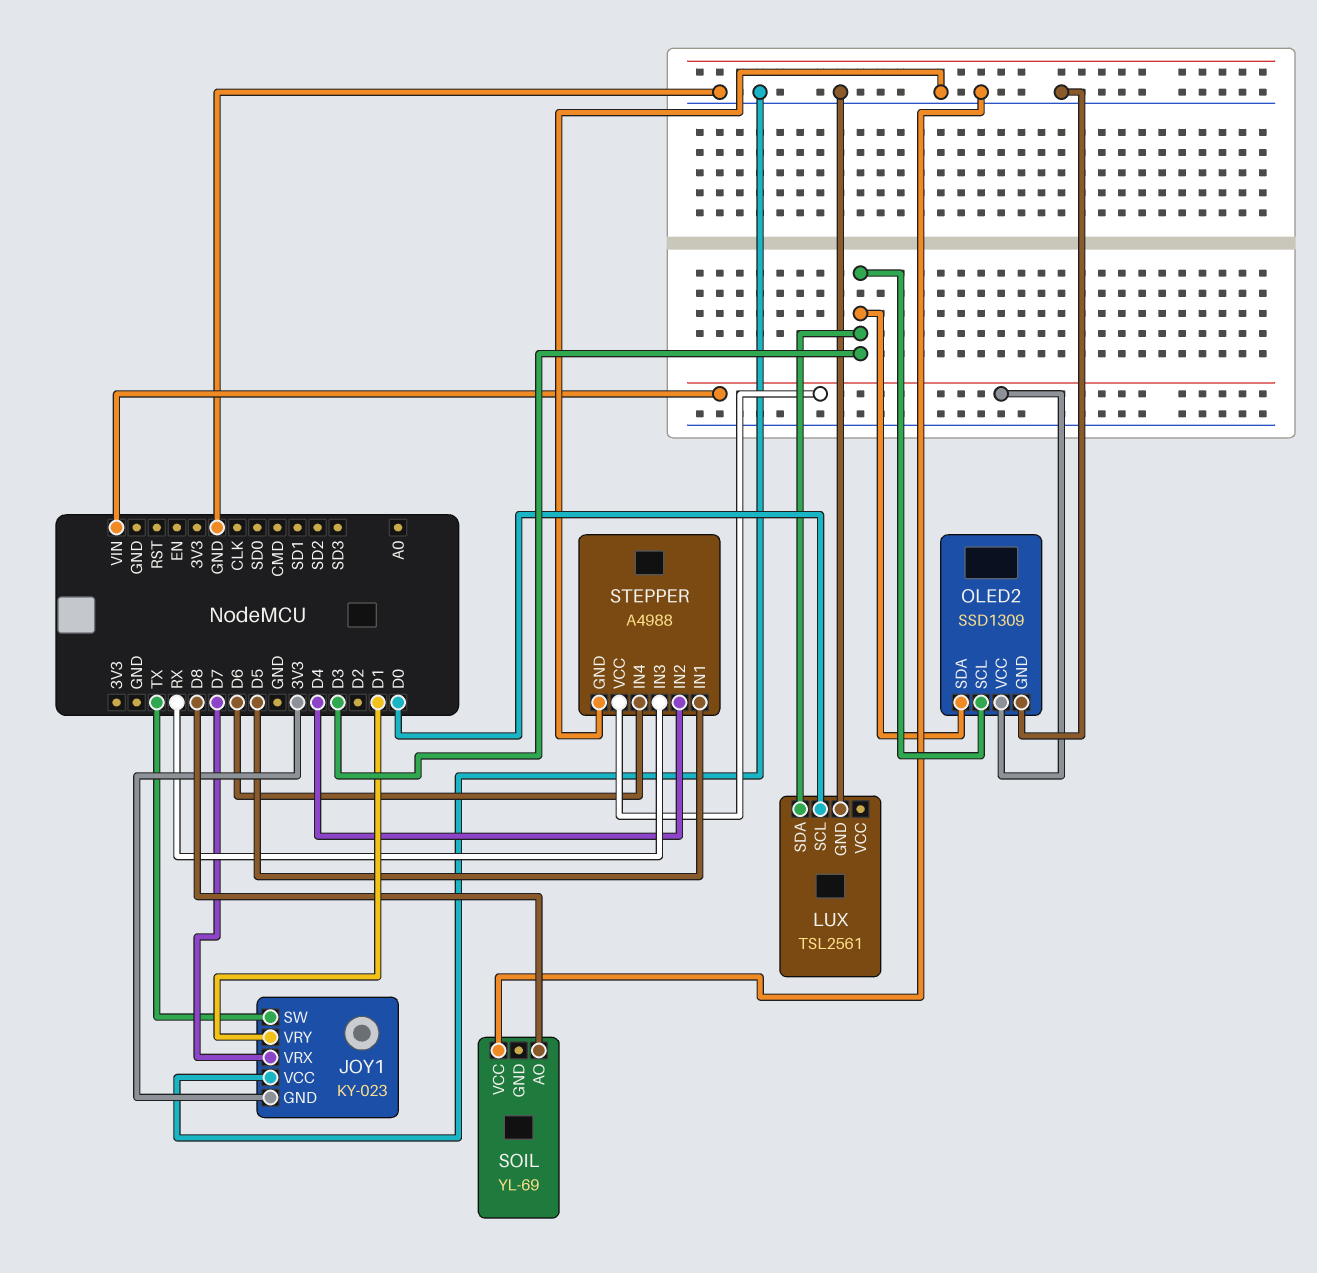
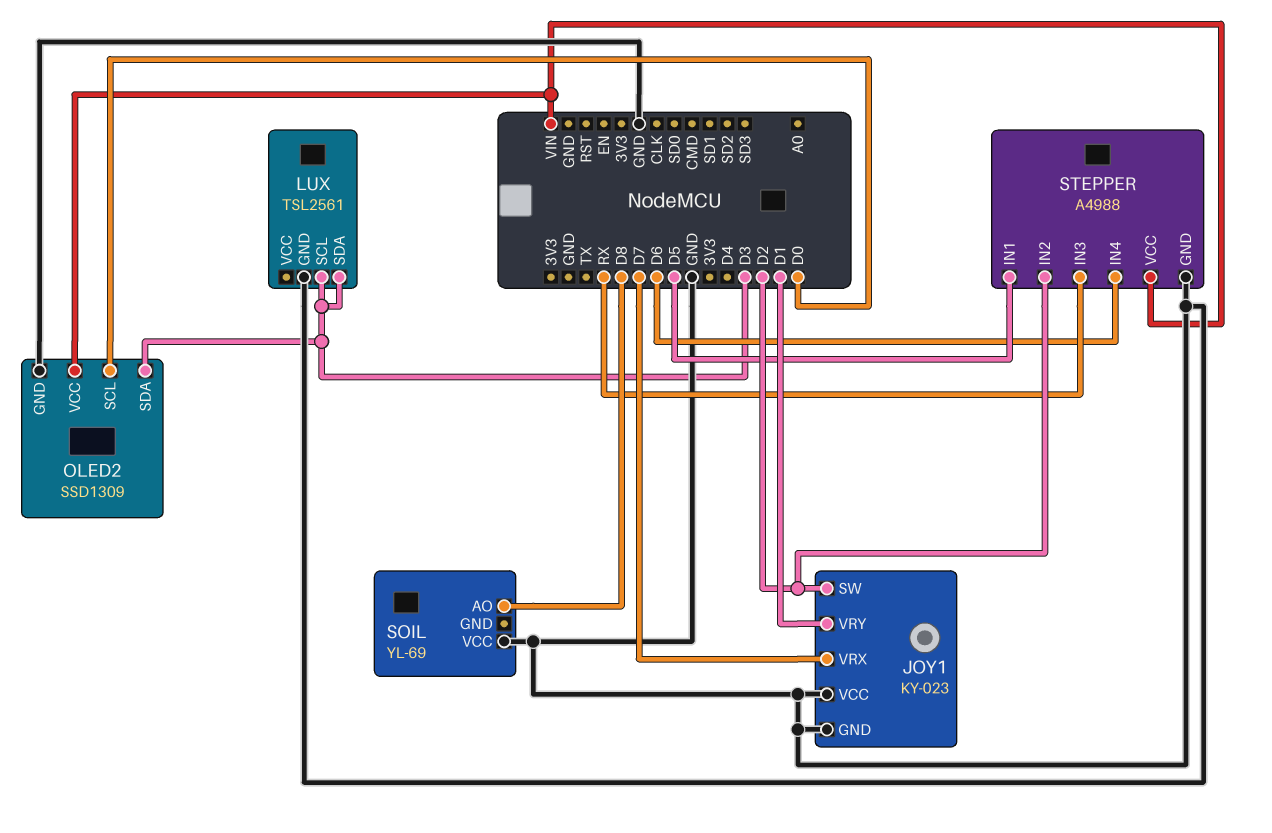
JOY1 pin GND: 3V3 -> GND
JOY1 pin SW: TX -> D2
LUX pin SCL: D0 -> D3
OLED2 pin SCL: D3 -> D0
STEPPER pin IN2: D4 -> D2

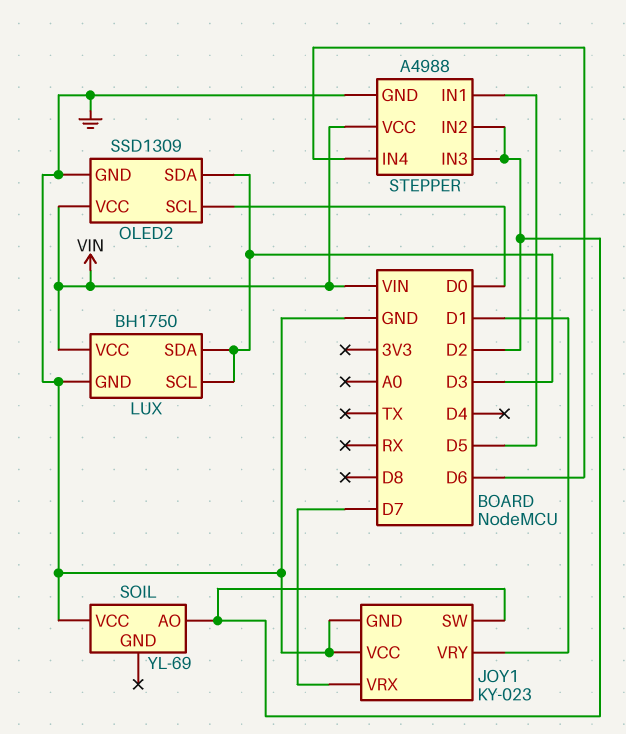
LUX: TSL2561 -> BH1750
LUX pin VCC: none -> VIN
SOIL pin AO: D8 -> D2
STEPPER pin IN3: RX -> D2

